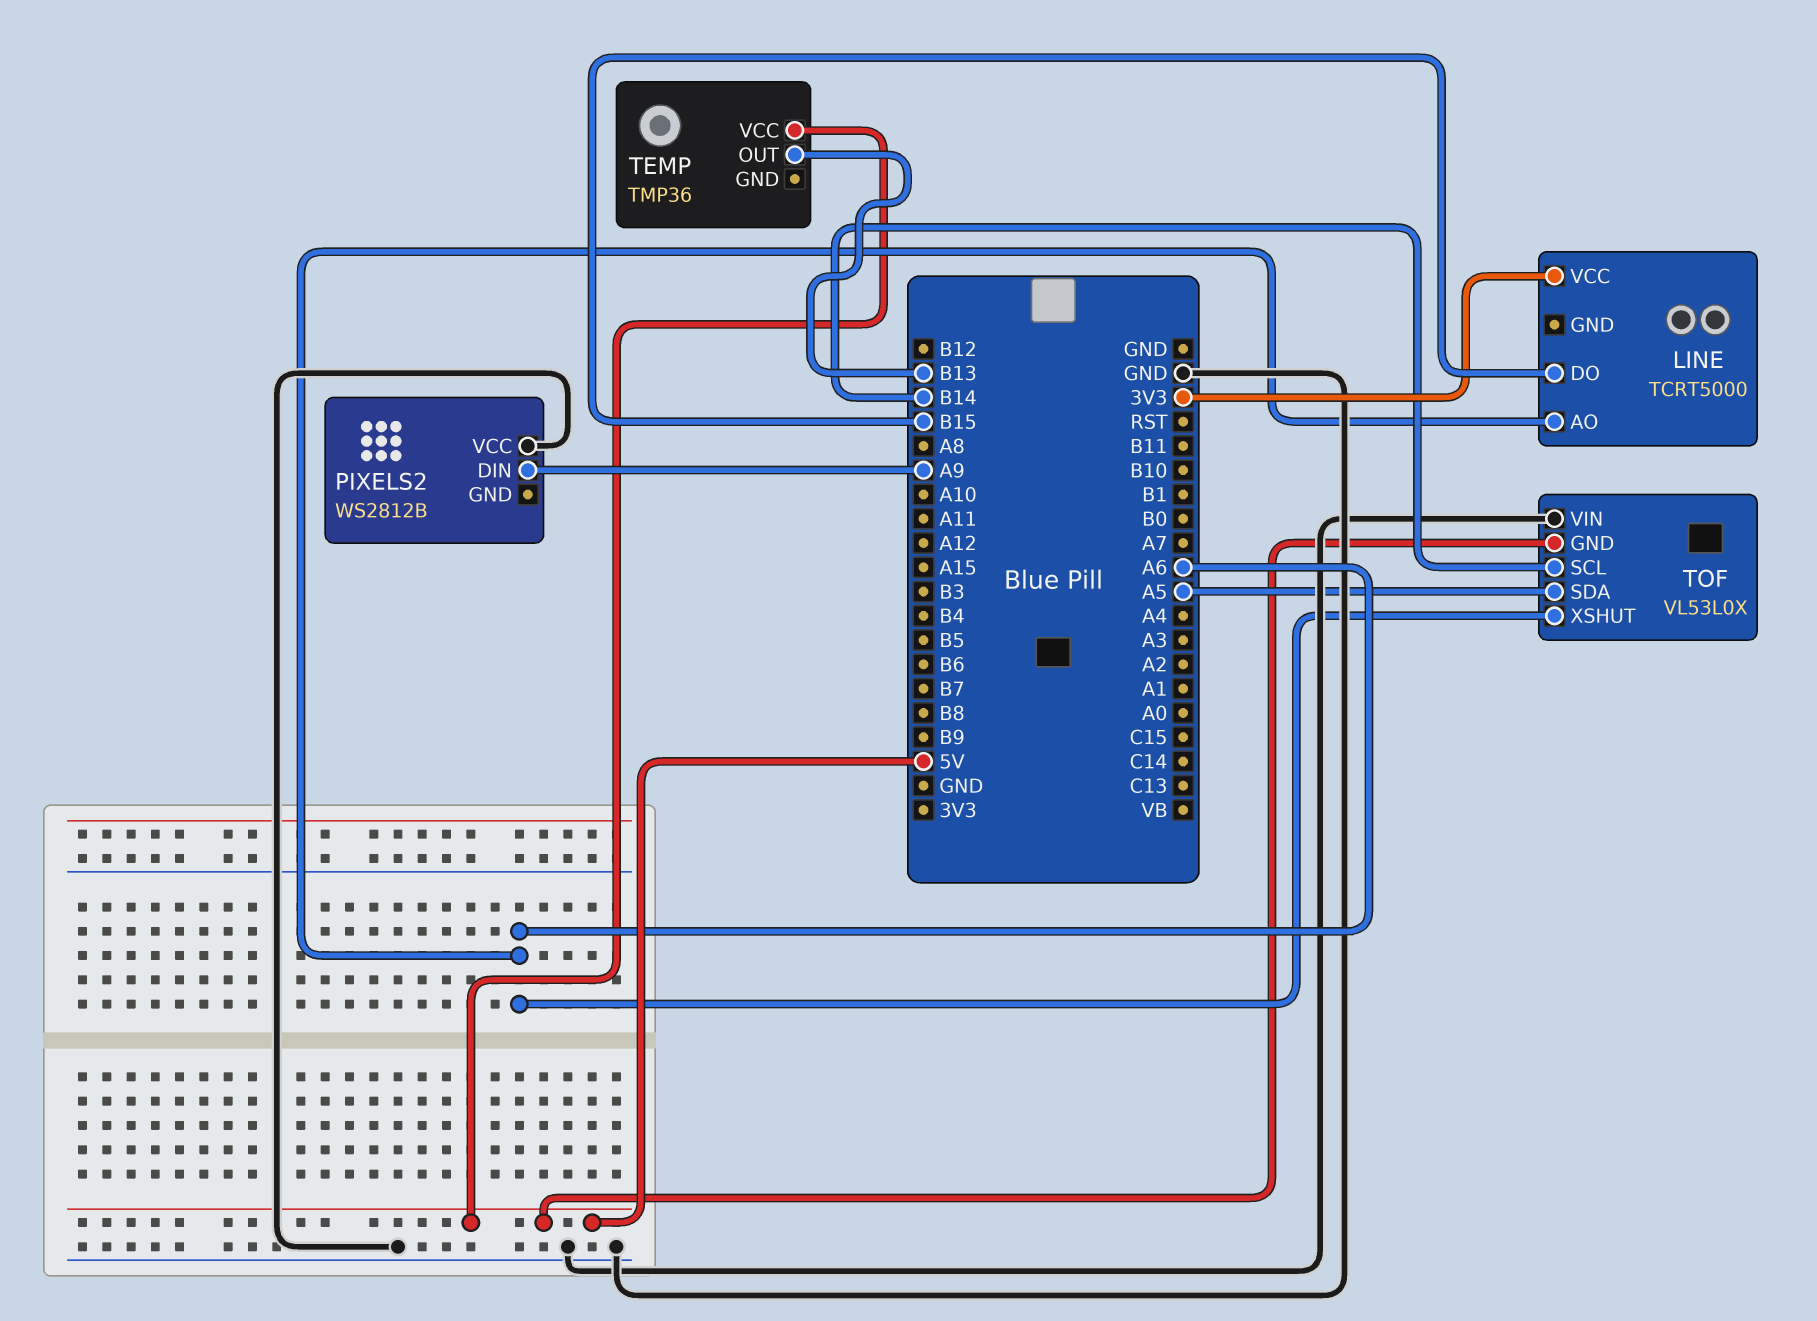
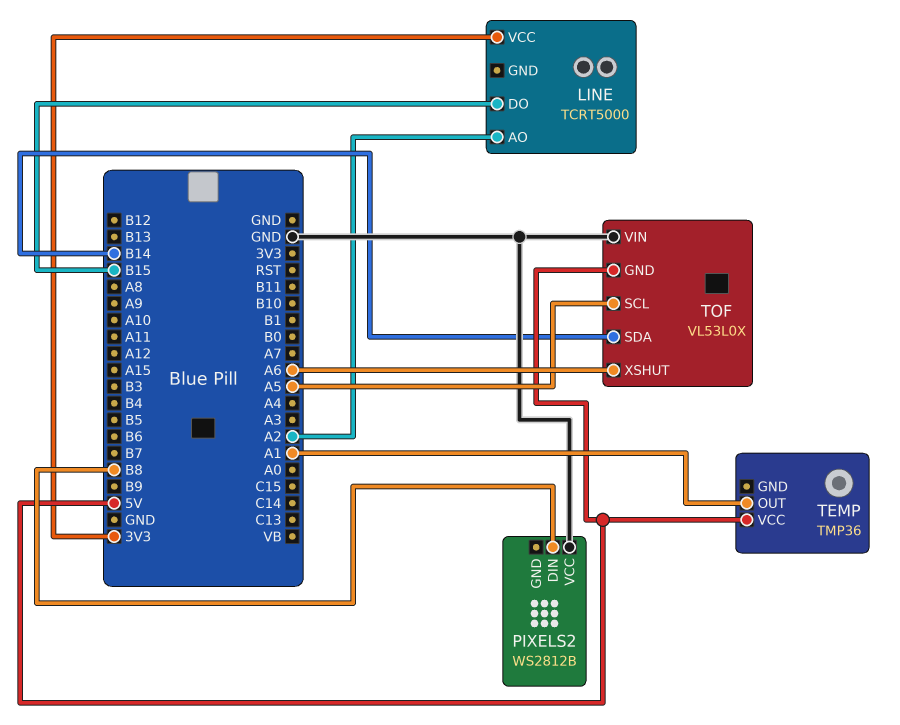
LINE pin AO: A6 -> A2
PIXELS2 pin DIN: A9 -> B8
TEMP pin OUT: B13 -> A1
TOF pin SCL: B14 -> A5
TOF pin SDA: A5 -> B14

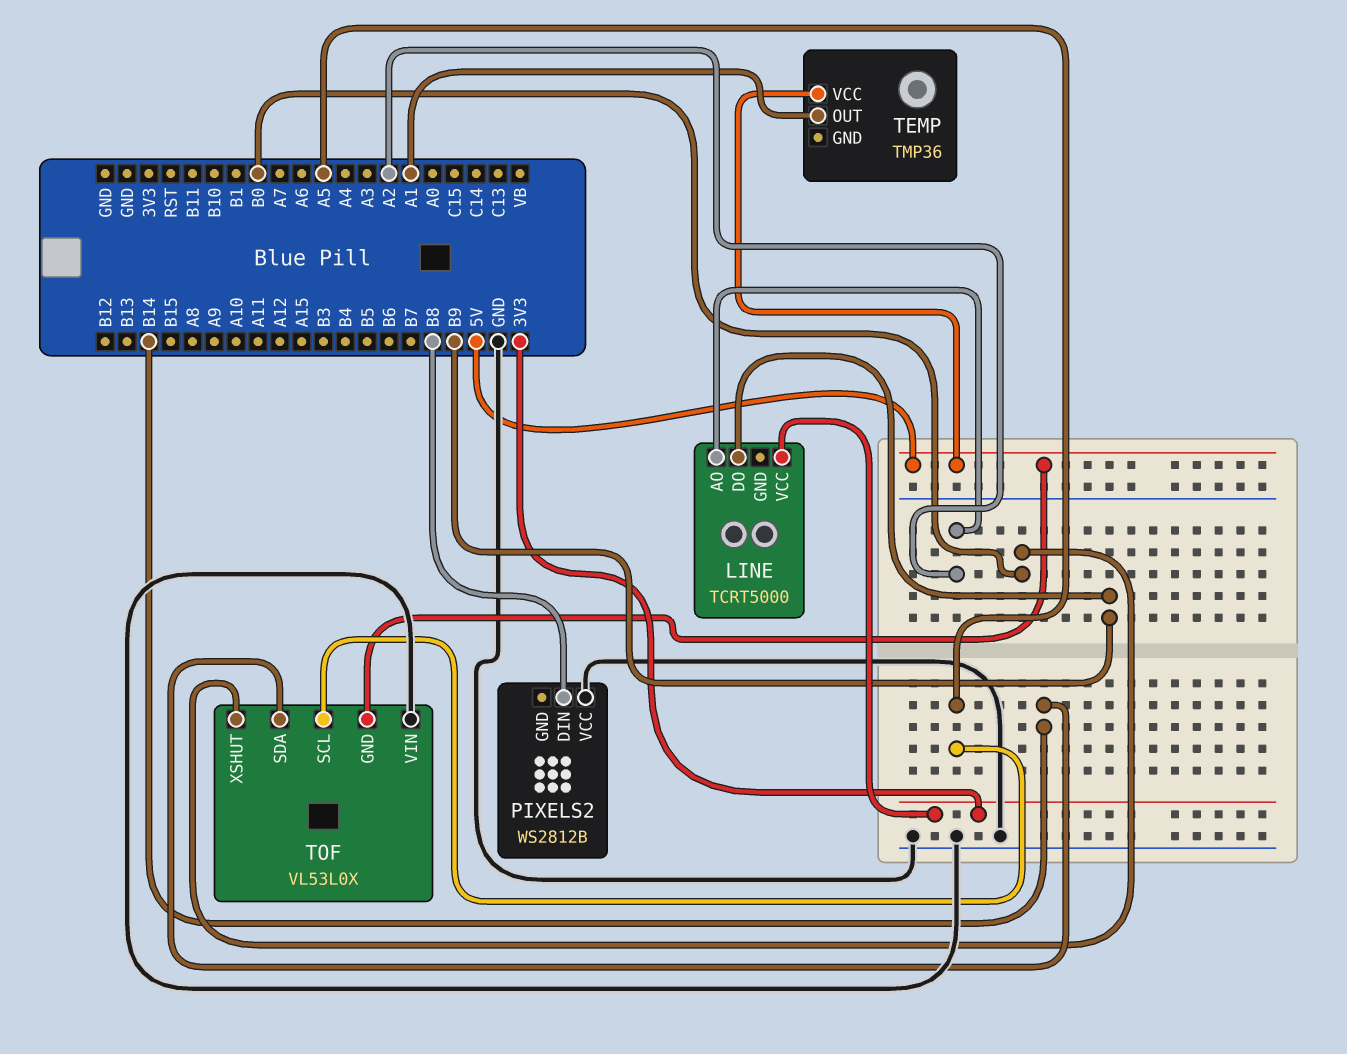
LINE pin DO: B15 -> B9
TOF pin XSHUT: A6 -> B0

